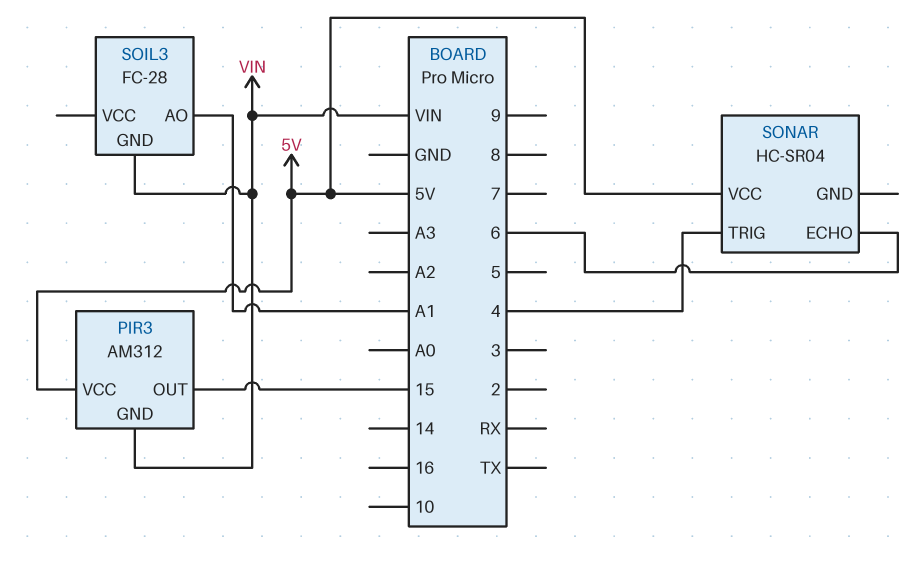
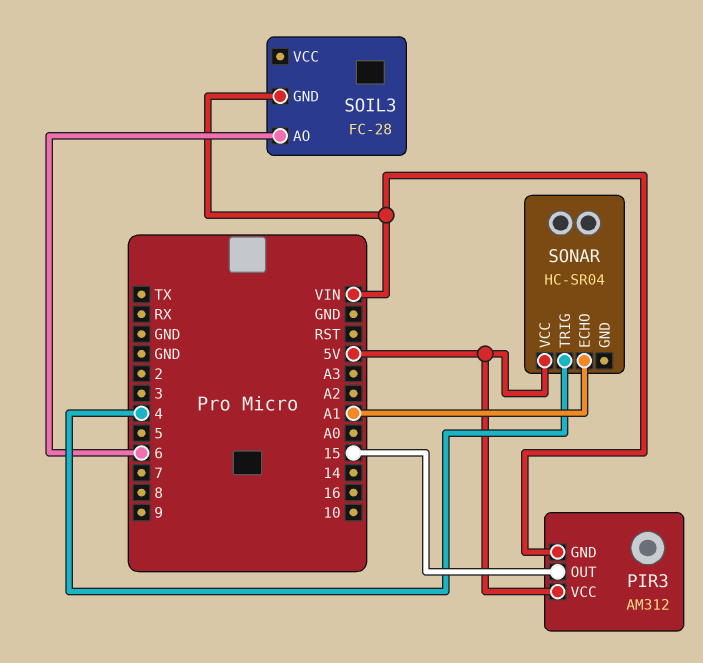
SOIL3 pin AO: A1 -> 6
SONAR pin ECHO: 6 -> A1

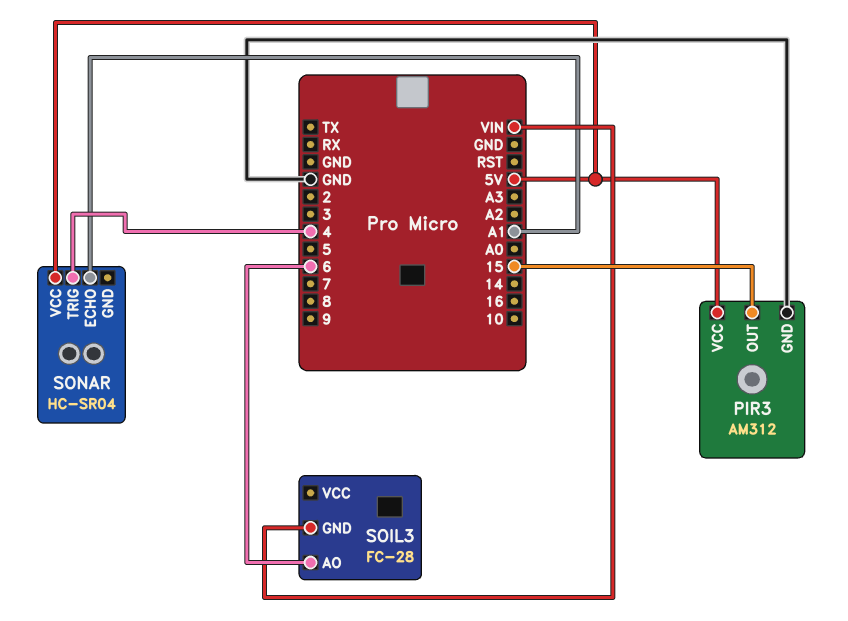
PIR3 pin GND: VIN -> GND

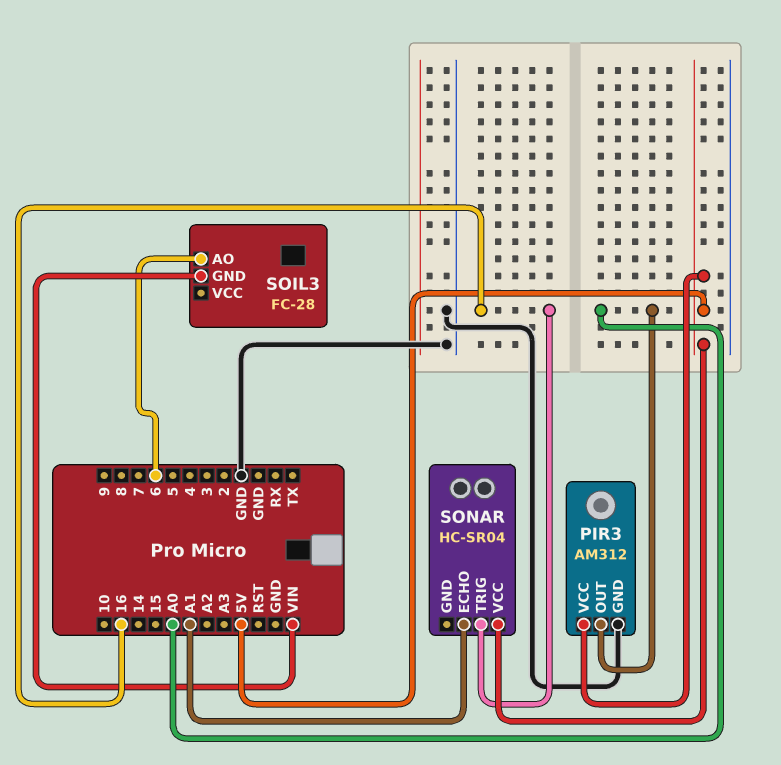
PIR3 pin OUT: 15 -> A0
SONAR pin TRIG: 4 -> 16

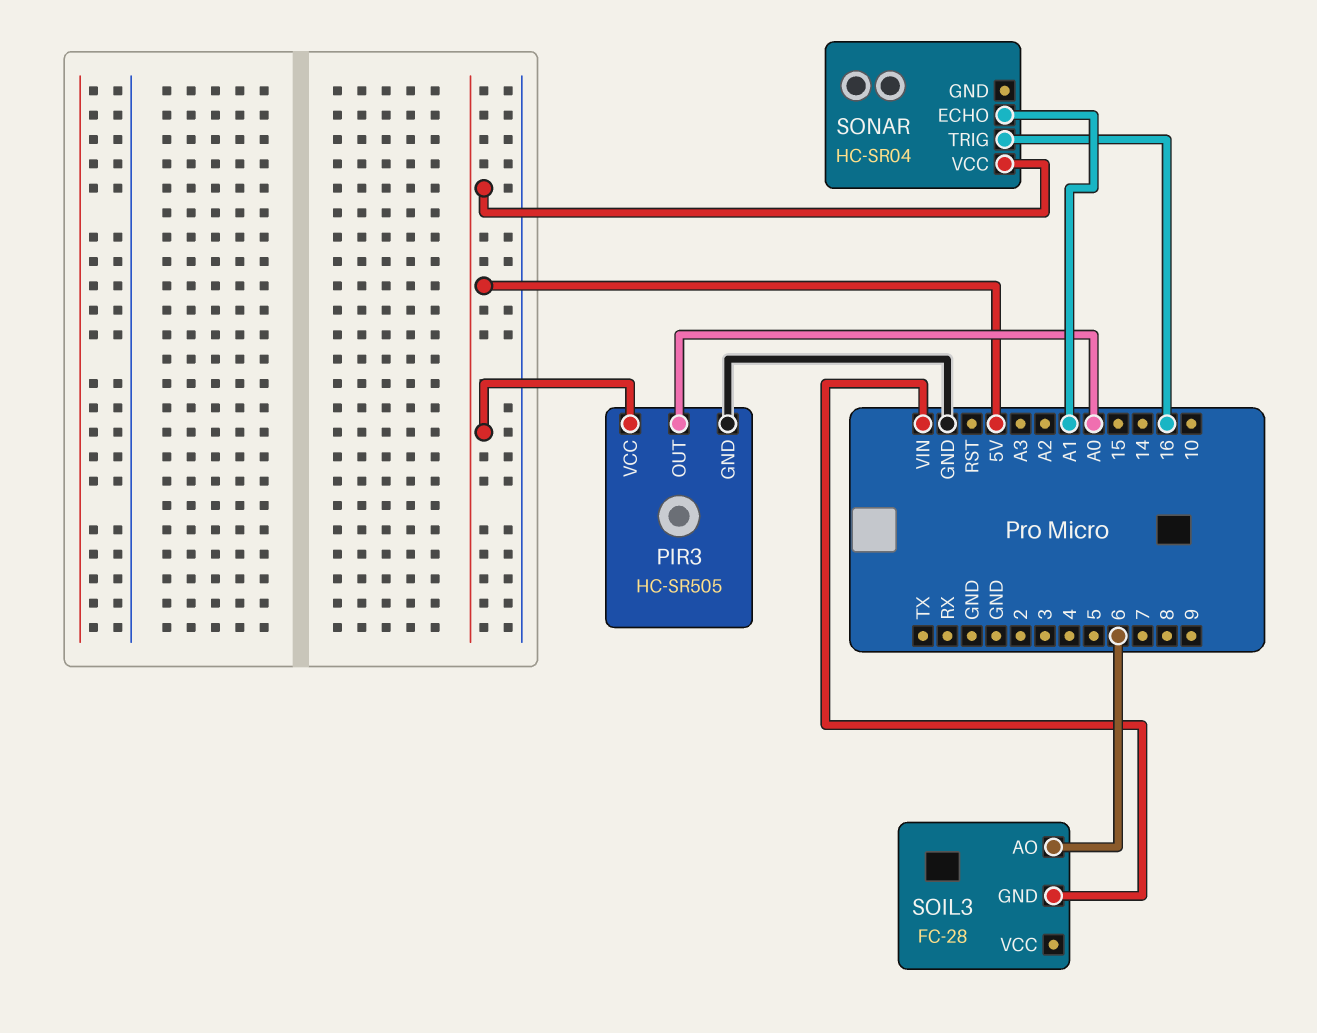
PIR3: AM312 -> HC-SR505

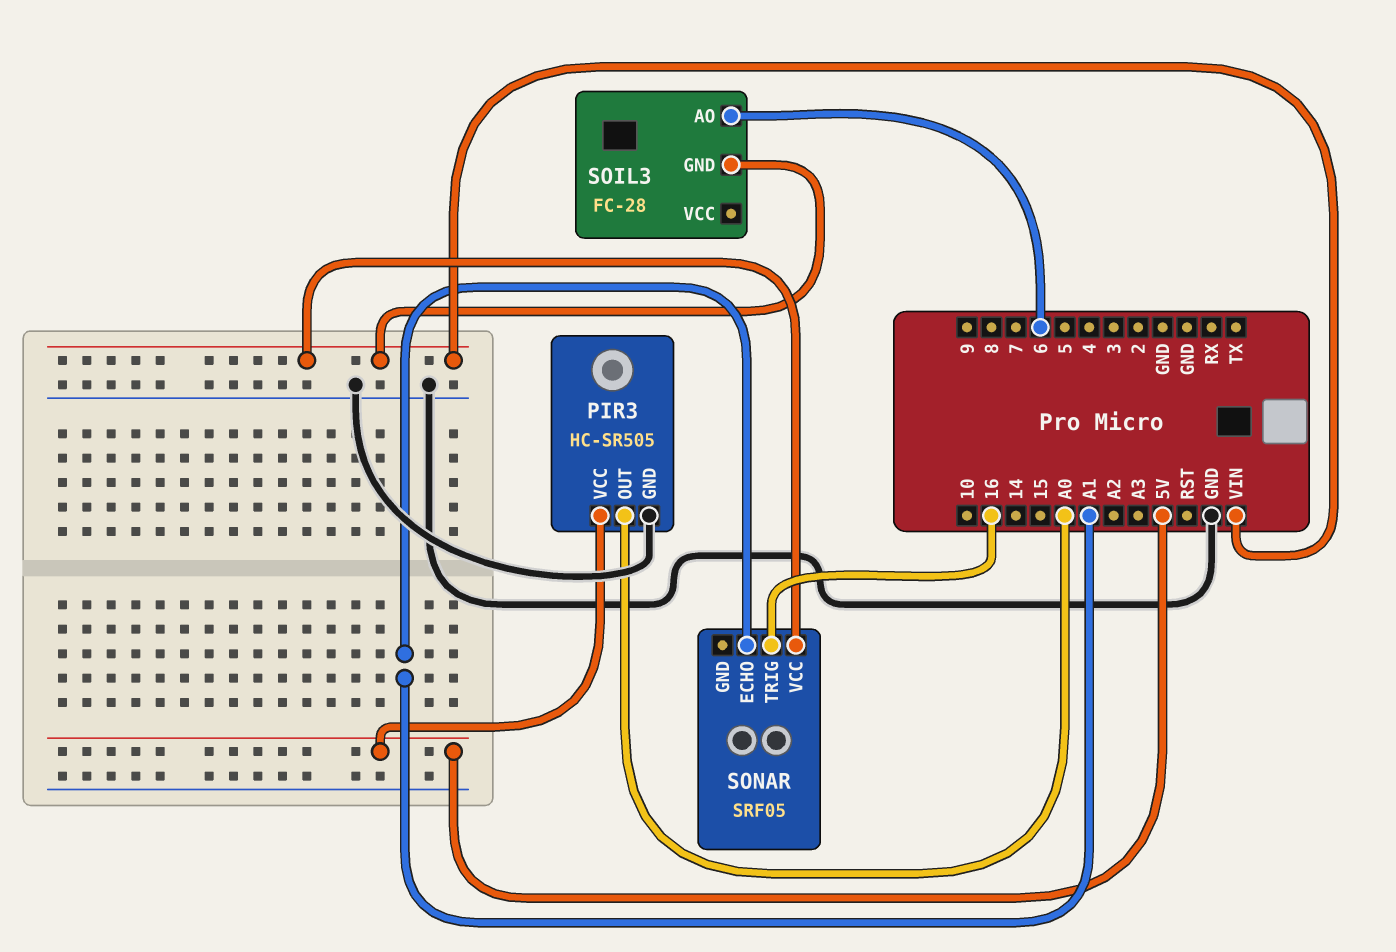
SONAR: HC-SR04 -> SRF05
SONAR pin VCC: 5V -> VIN

